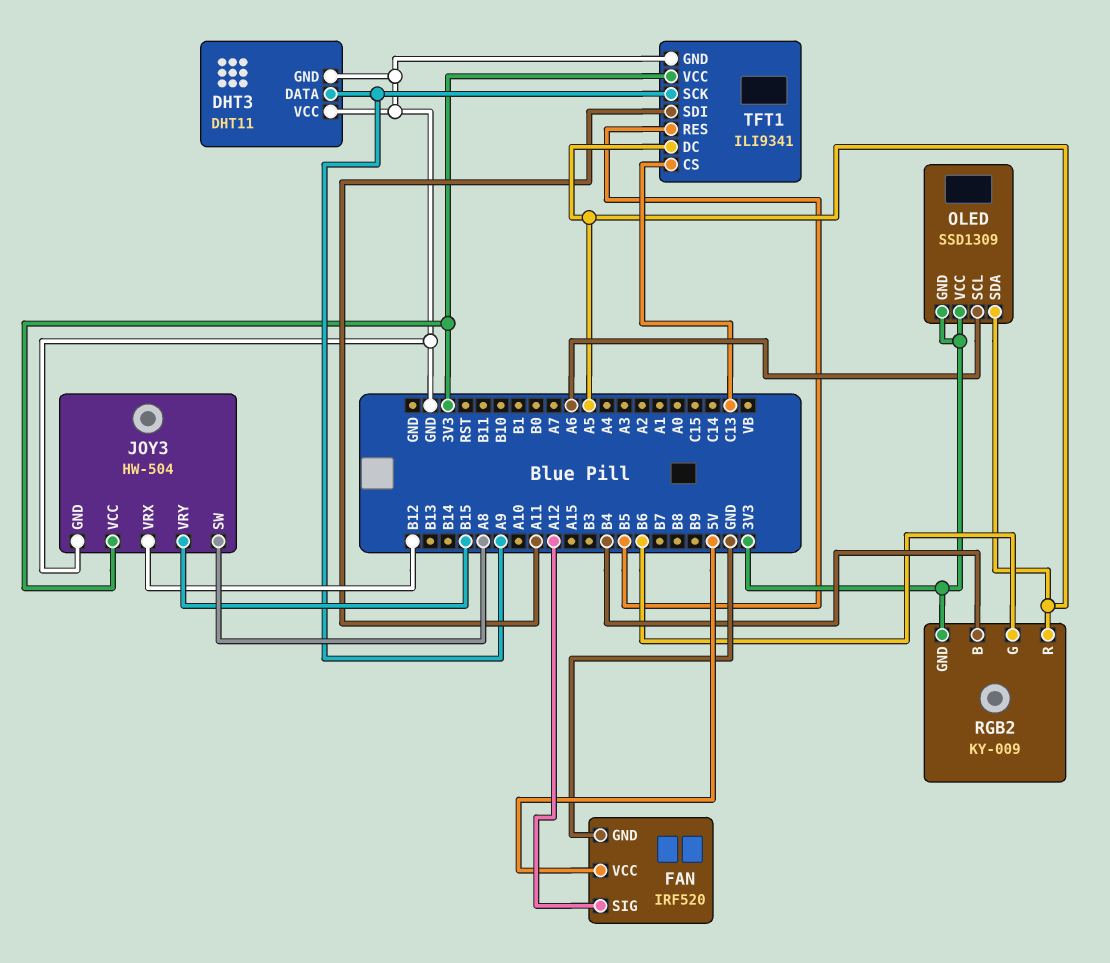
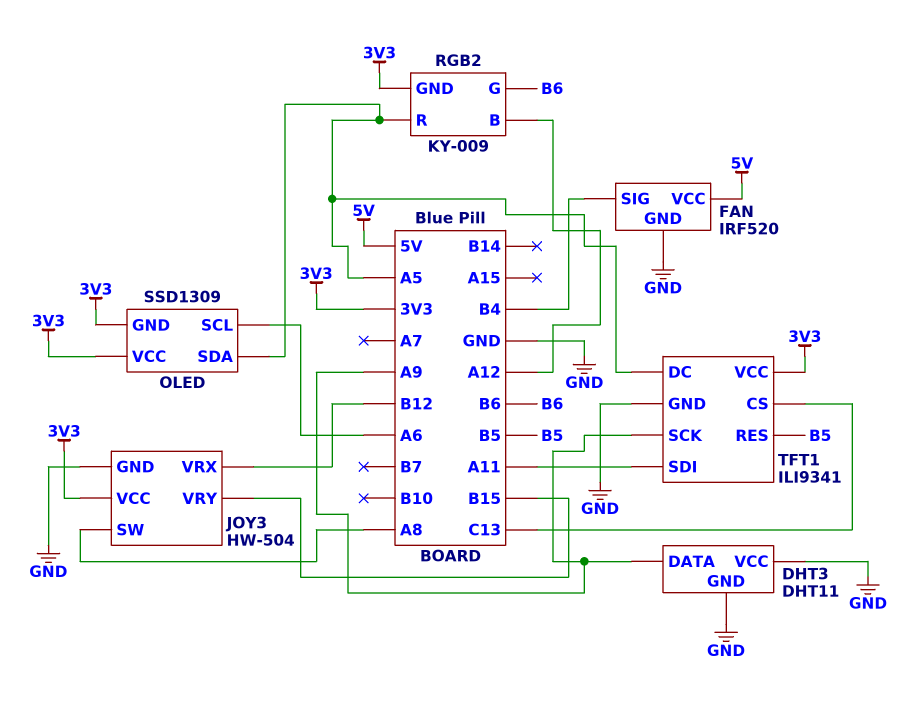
FAN pin SIG: A12 -> B4
RGB2 pin B: B4 -> A12

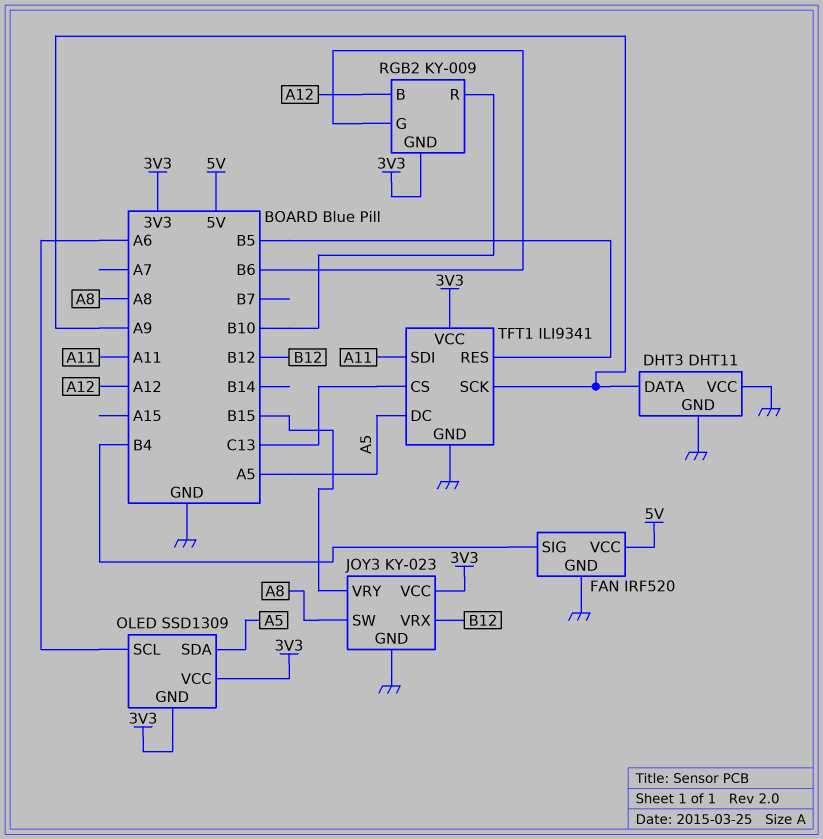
JOY3: HW-504 -> KY-023
RGB2 pin R: A5 -> B10

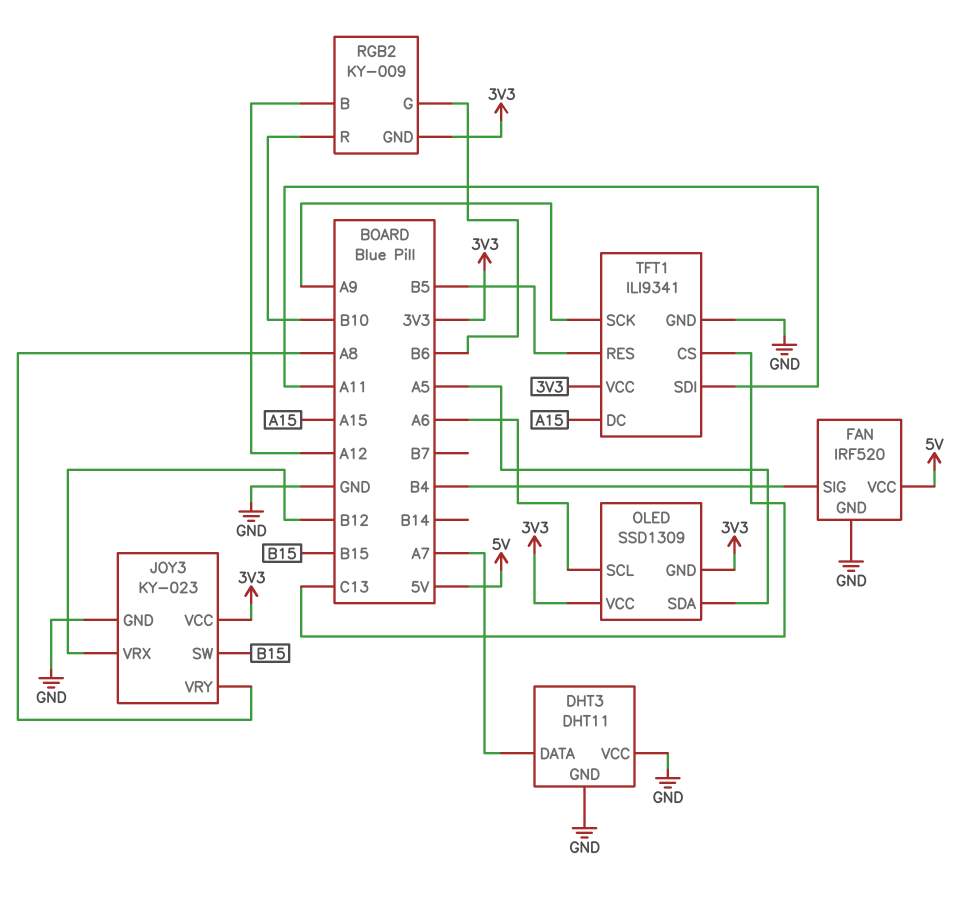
DHT3 pin DATA: A9 -> A7
JOY3 pin SW: A8 -> B15
JOY3 pin VRY: B15 -> A8
TFT1 pin DC: A5 -> A15

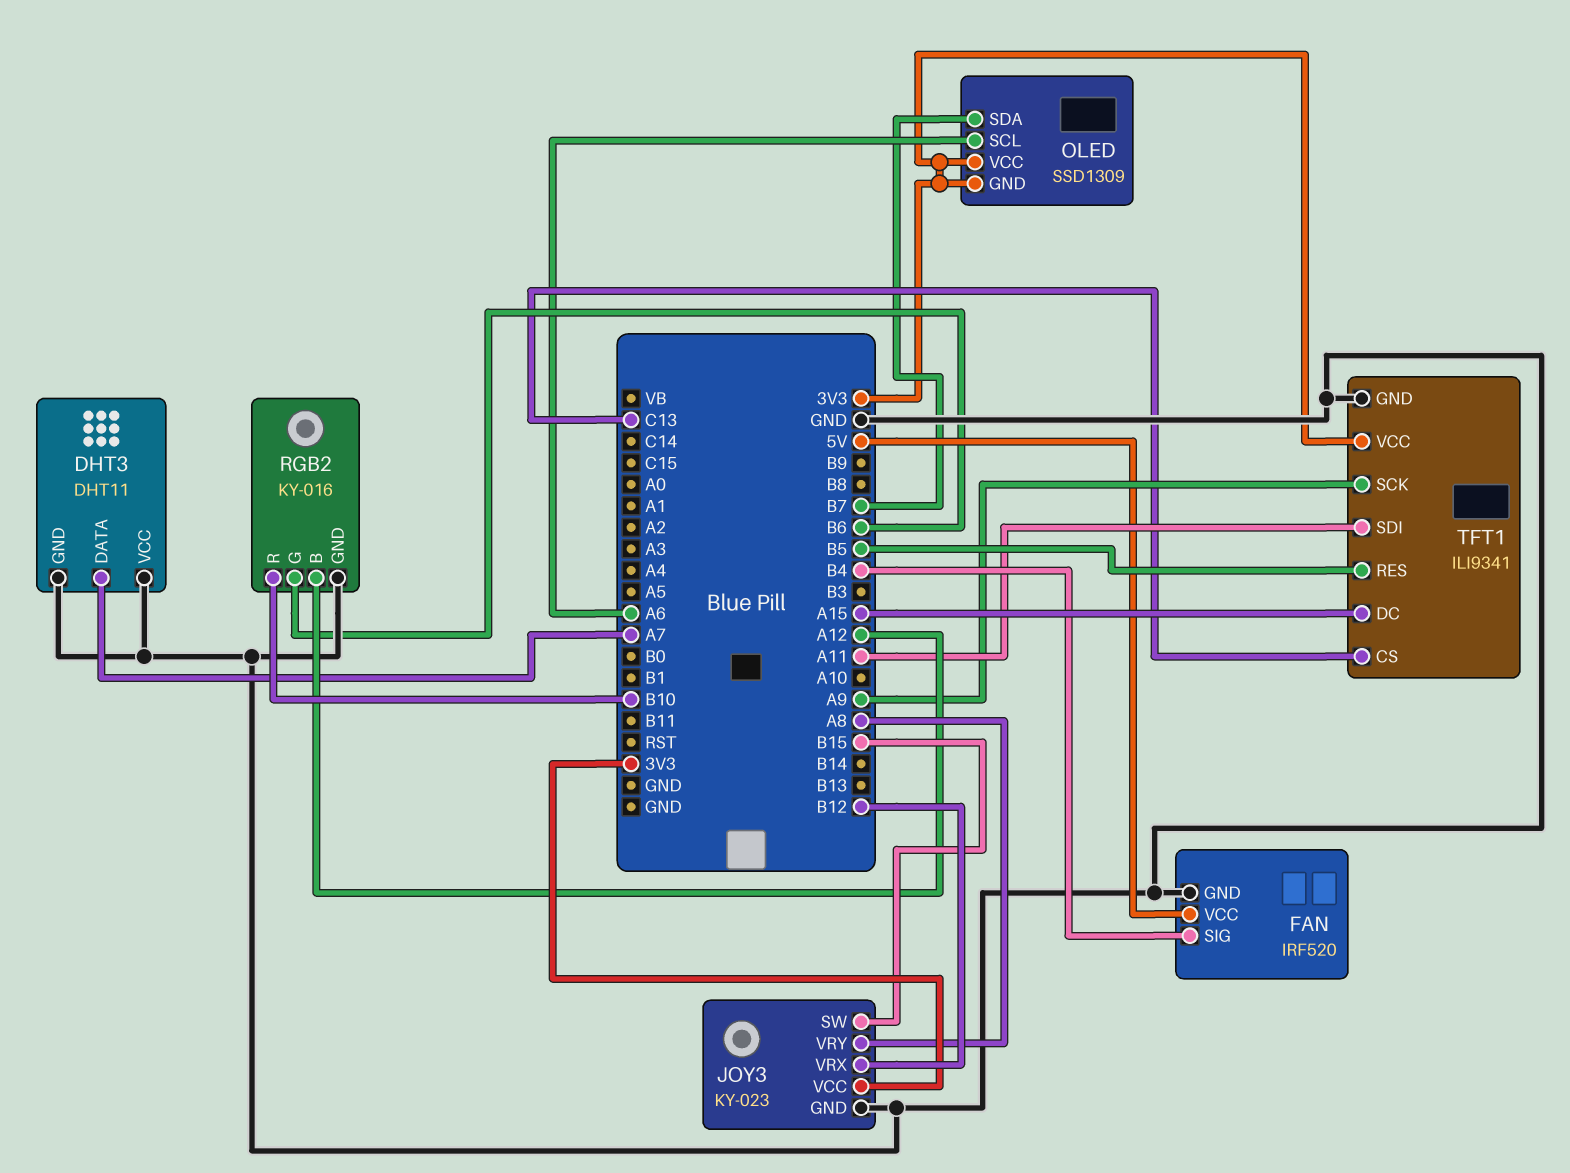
OLED pin SDA: A5 -> B7
RGB2: KY-009 -> KY-016
RGB2 pin GND: 3V3 -> GND

